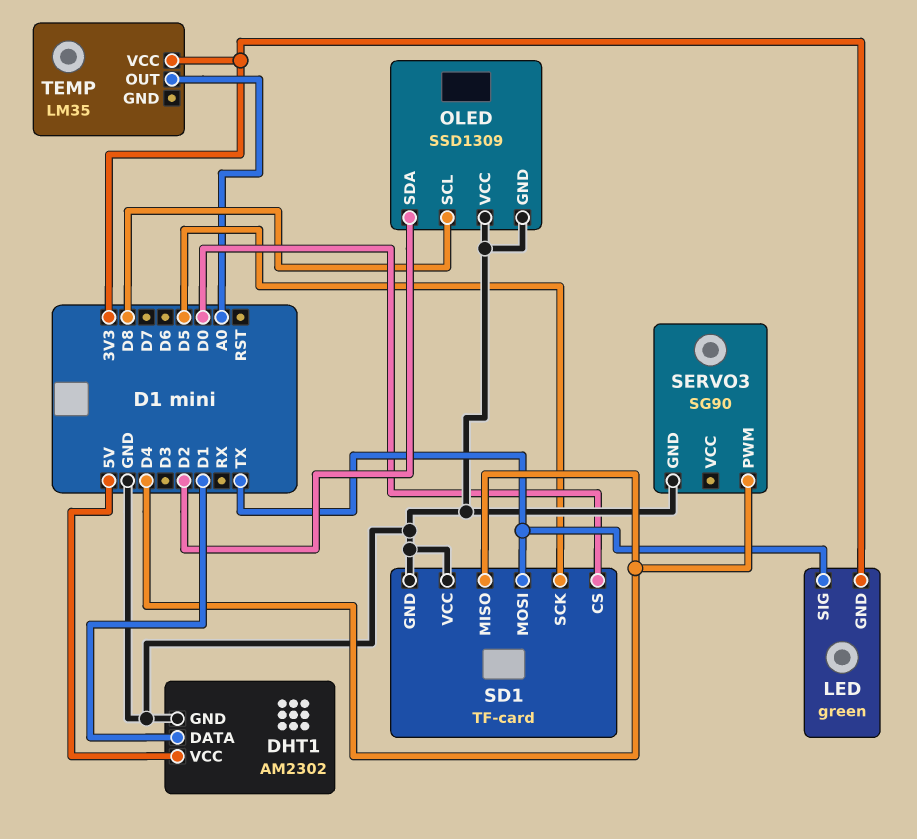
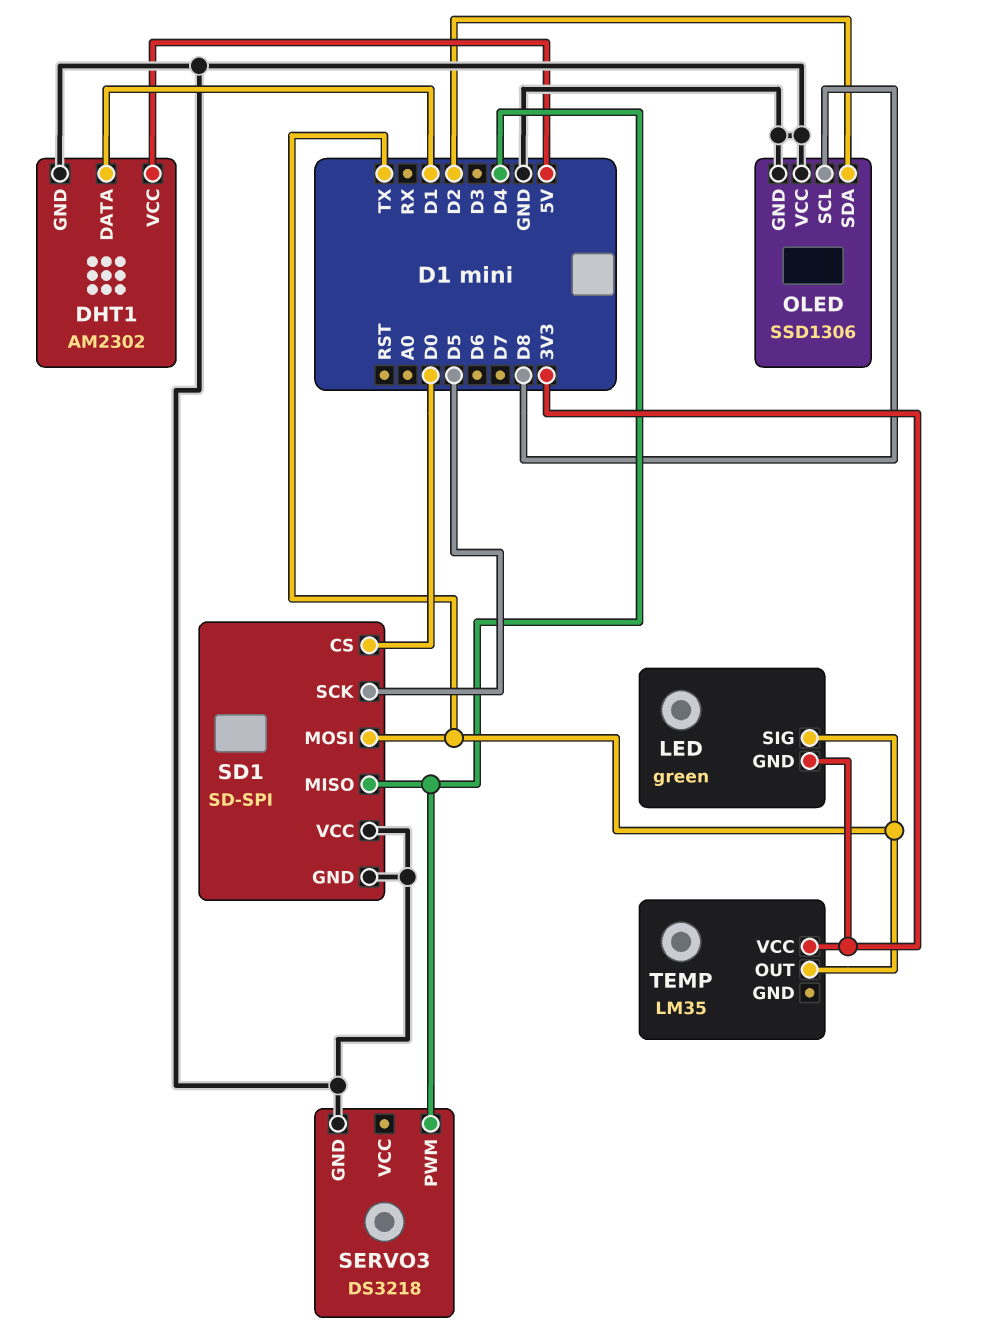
OLED: SSD1309 -> SSD1306
SD1: TF-card -> SD-SPI
SERVO3: SG90 -> DS3218
TEMP pin OUT: A0 -> TX

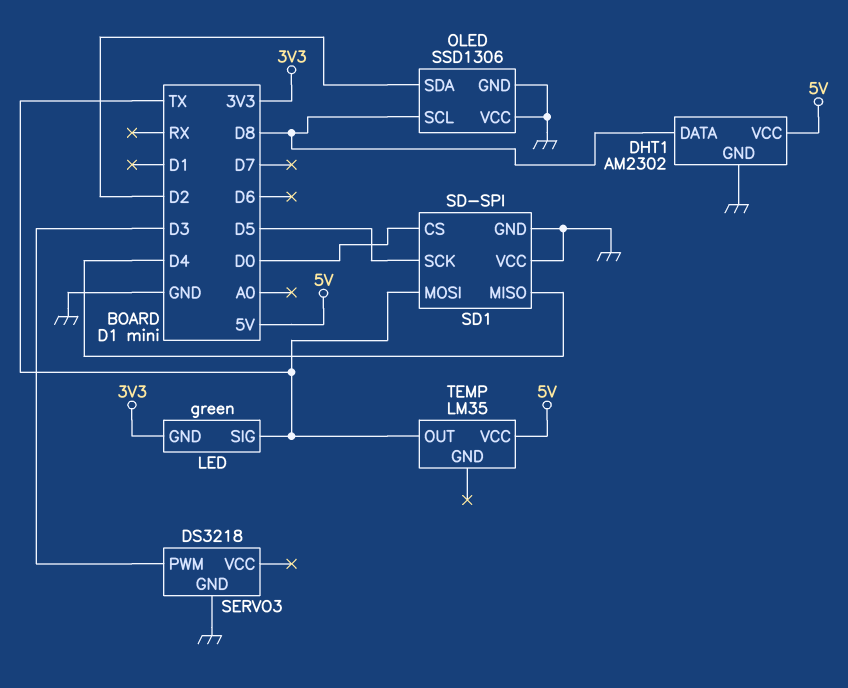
DHT1 pin DATA: D1 -> D8
SERVO3 pin PWM: D4 -> D3
TEMP pin VCC: 3V3 -> 5V

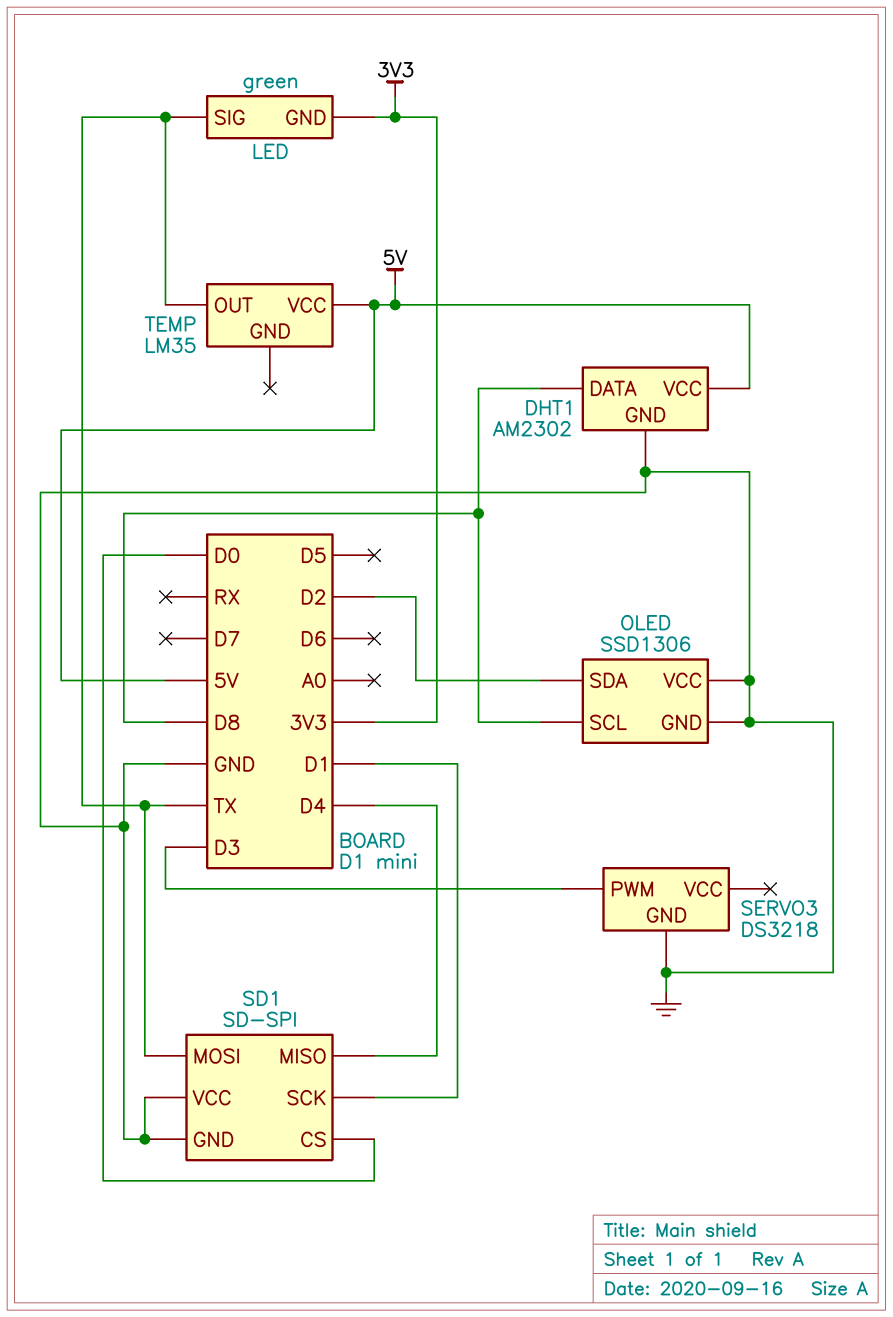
SD1 pin SCK: D5 -> D1

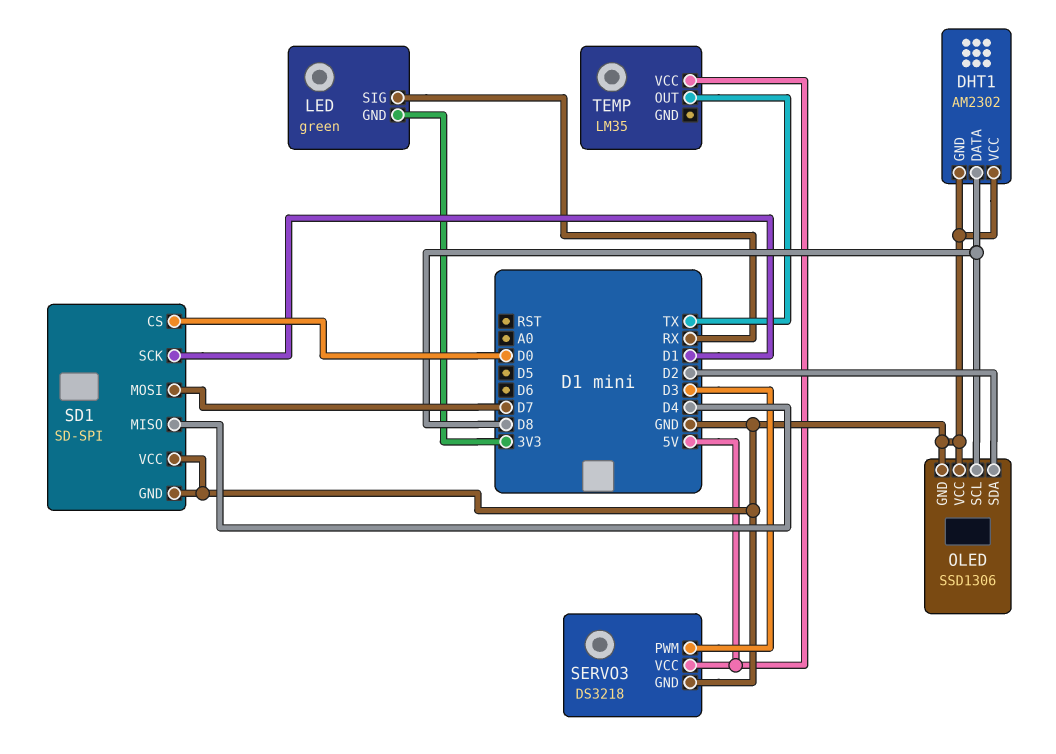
DHT1 pin VCC: 5V -> GND
LED pin SIG: TX -> RX
SD1 pin MOSI: TX -> D7
SERVO3 pin VCC: none -> 5V

